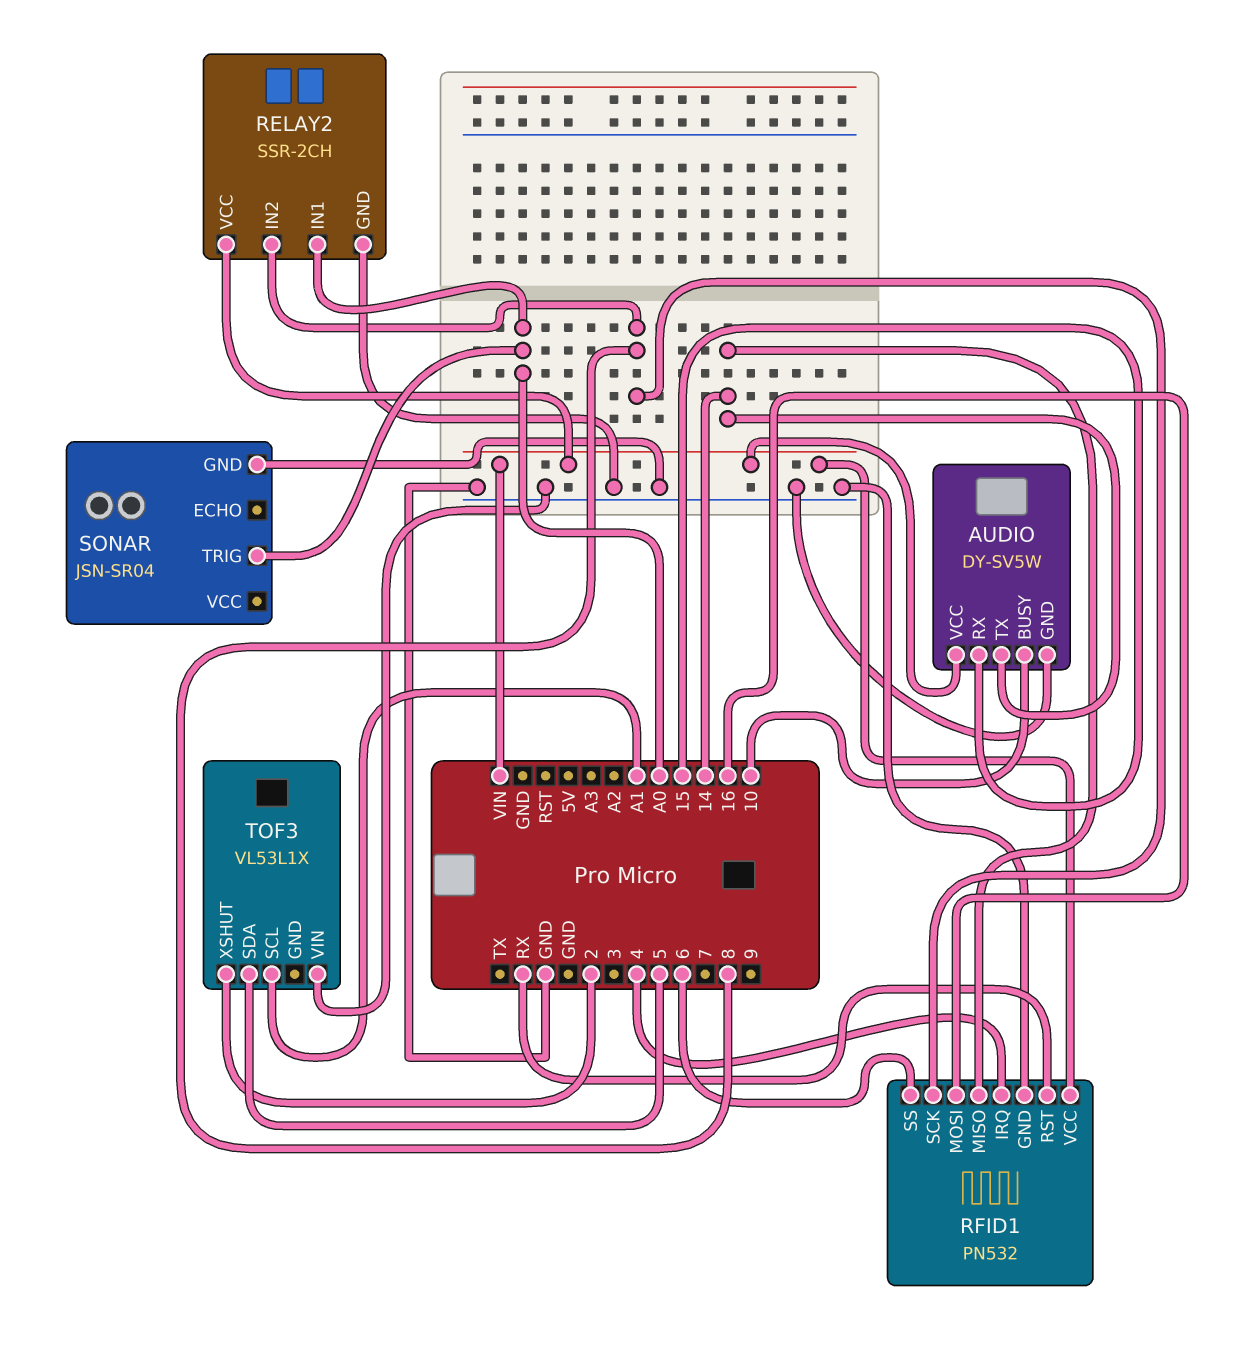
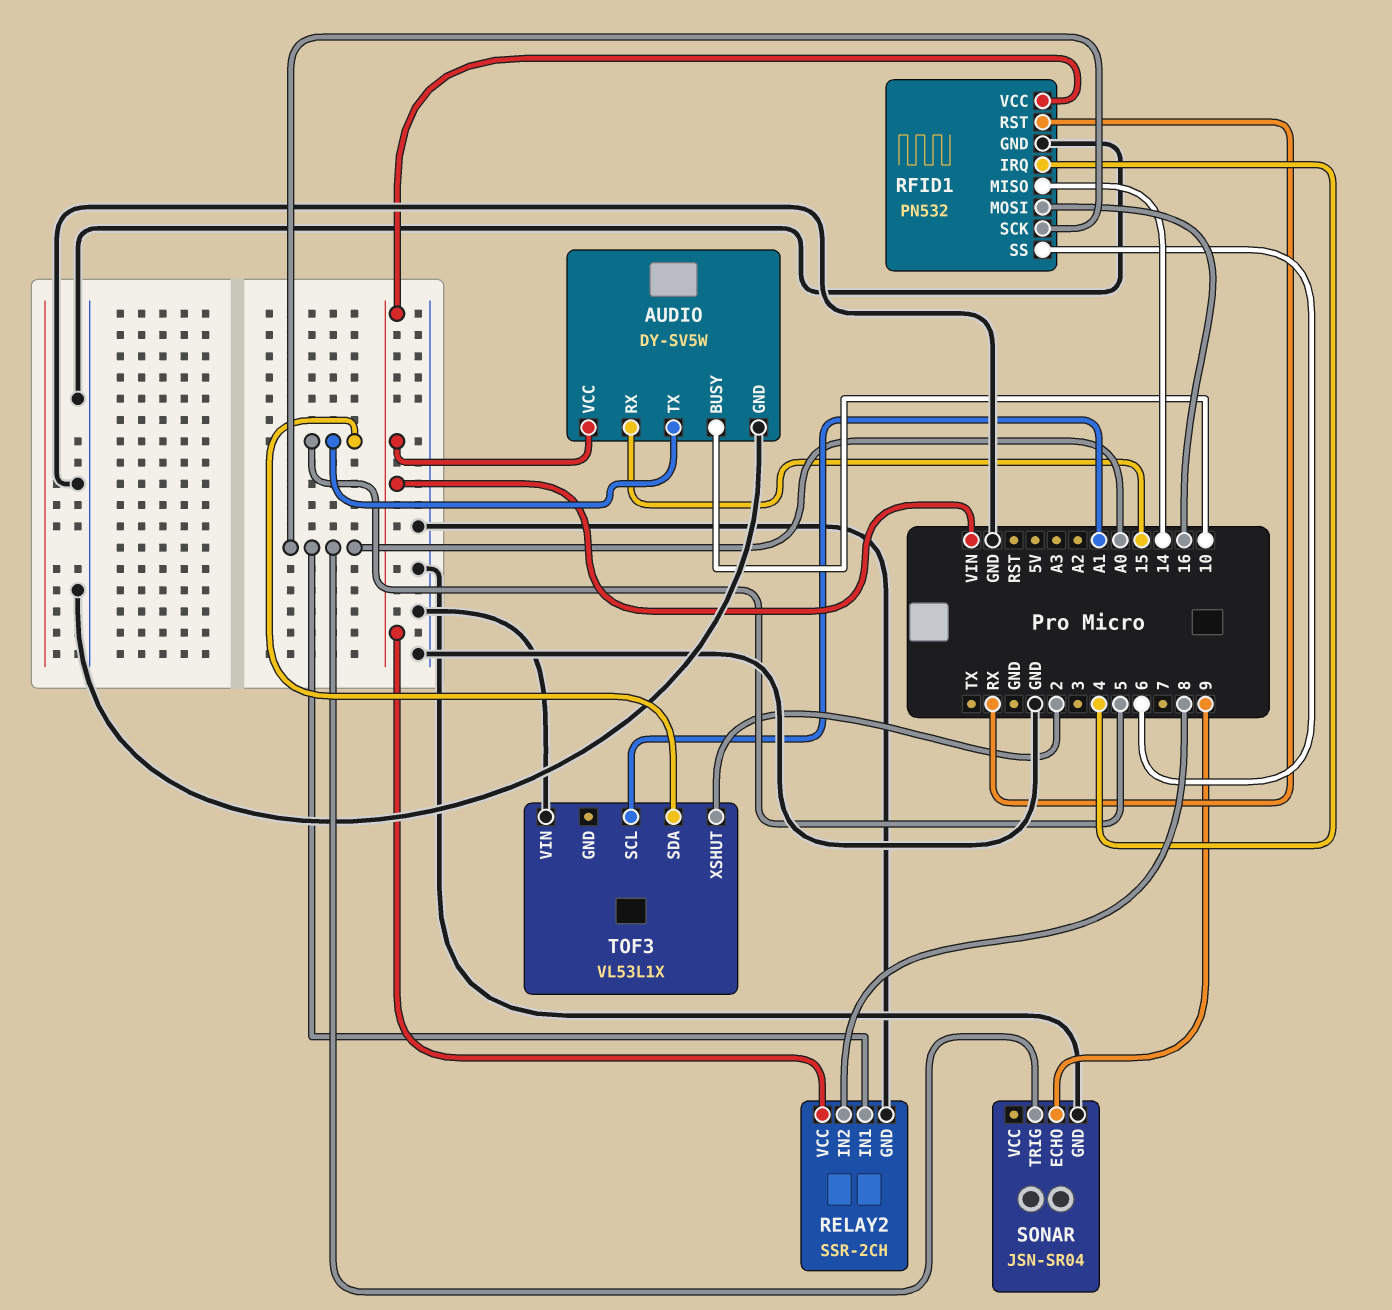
AUDIO pin TX: 14 -> 5
RFID1 pin SCK: 8 -> A0
SONAR pin ECHO: none -> 9

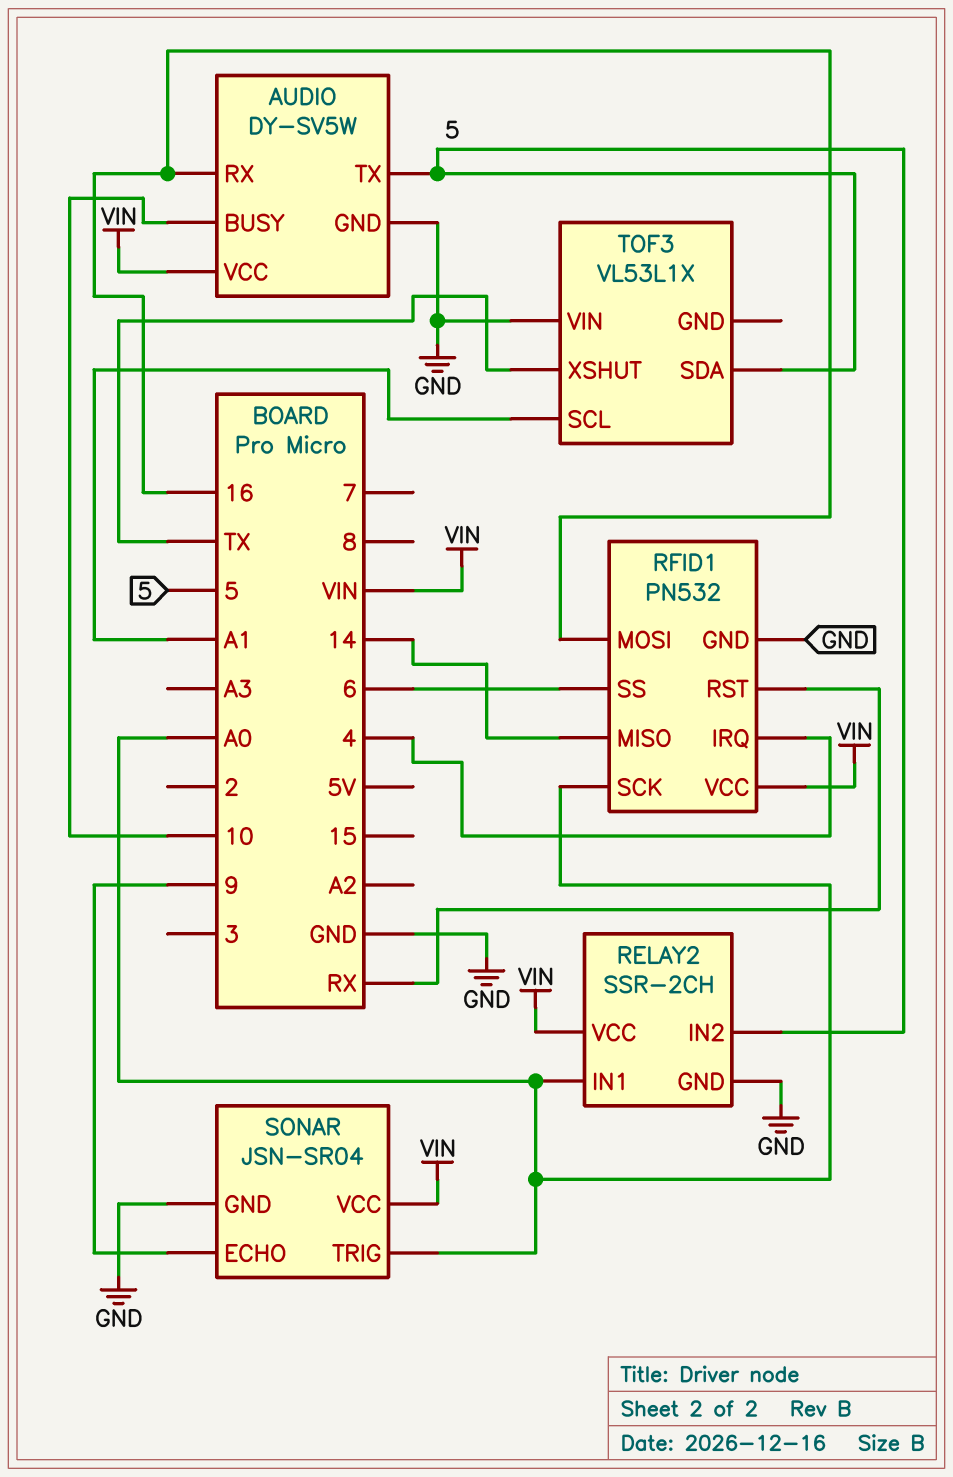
AUDIO pin RX: 15 -> 16
RELAY2 pin IN2: 8 -> 5
SONAR pin VCC: none -> VIN
TOF3 pin XSHUT: 2 -> TX

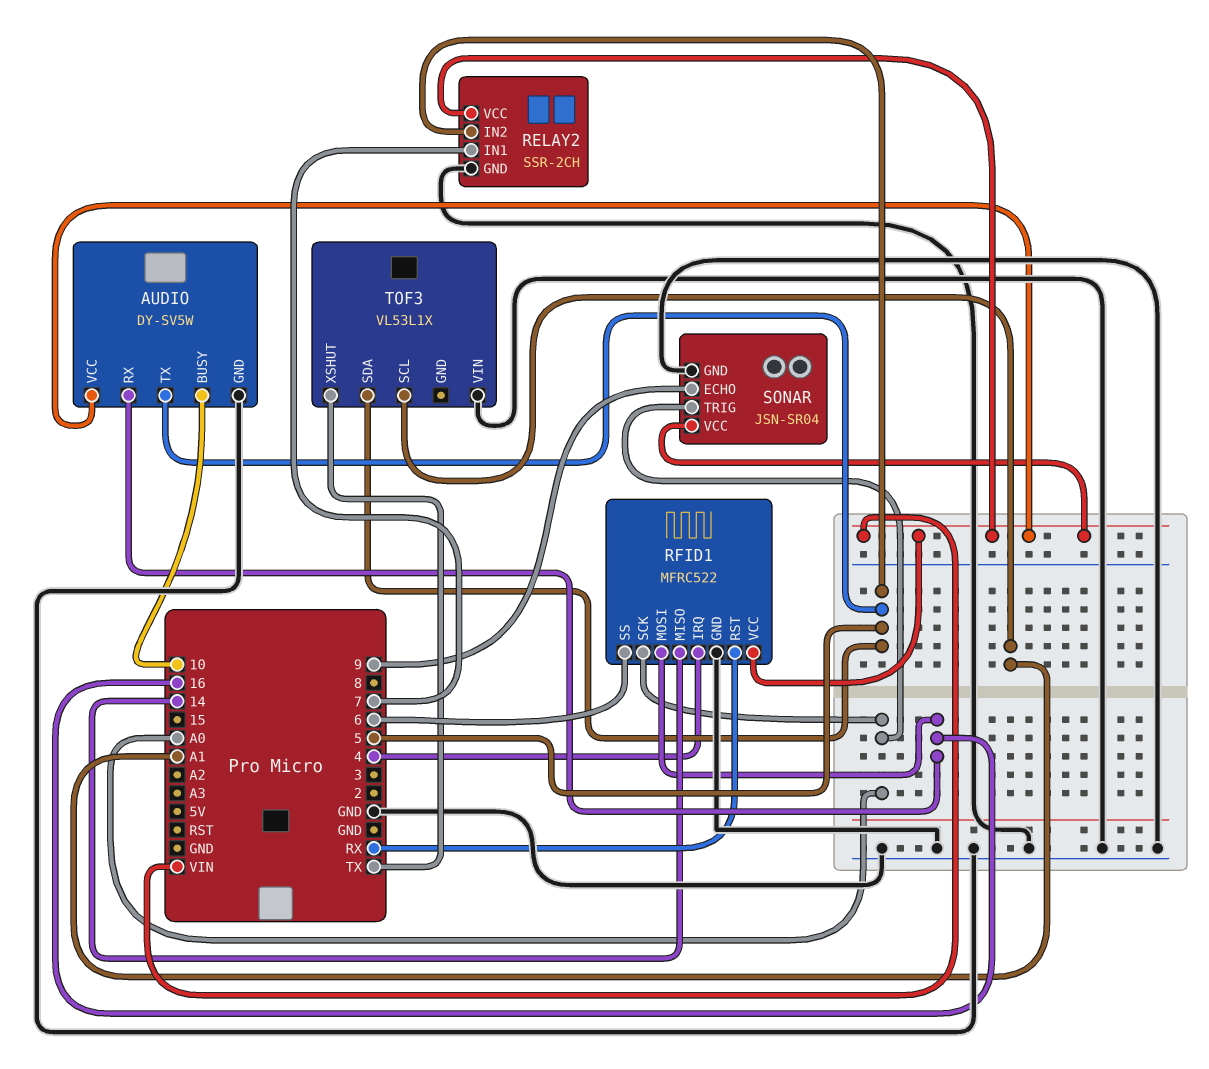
RELAY2 pin IN1: A0 -> 7
RFID1: PN532 -> MFRC522

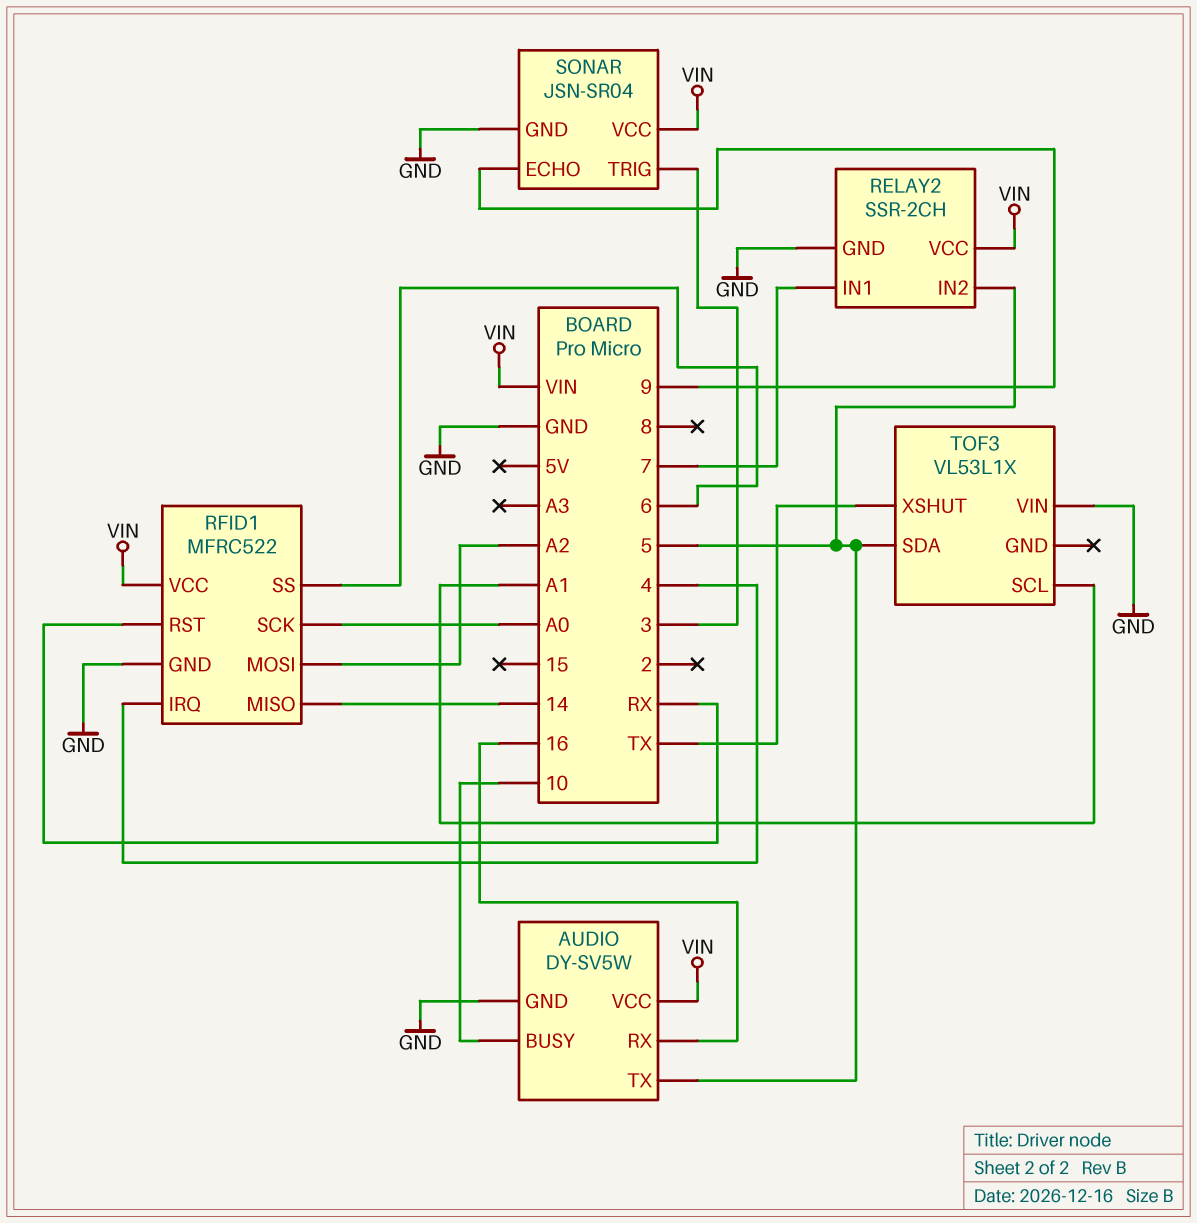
RFID1 pin MOSI: 16 -> A2
SONAR pin TRIG: A0 -> 3

